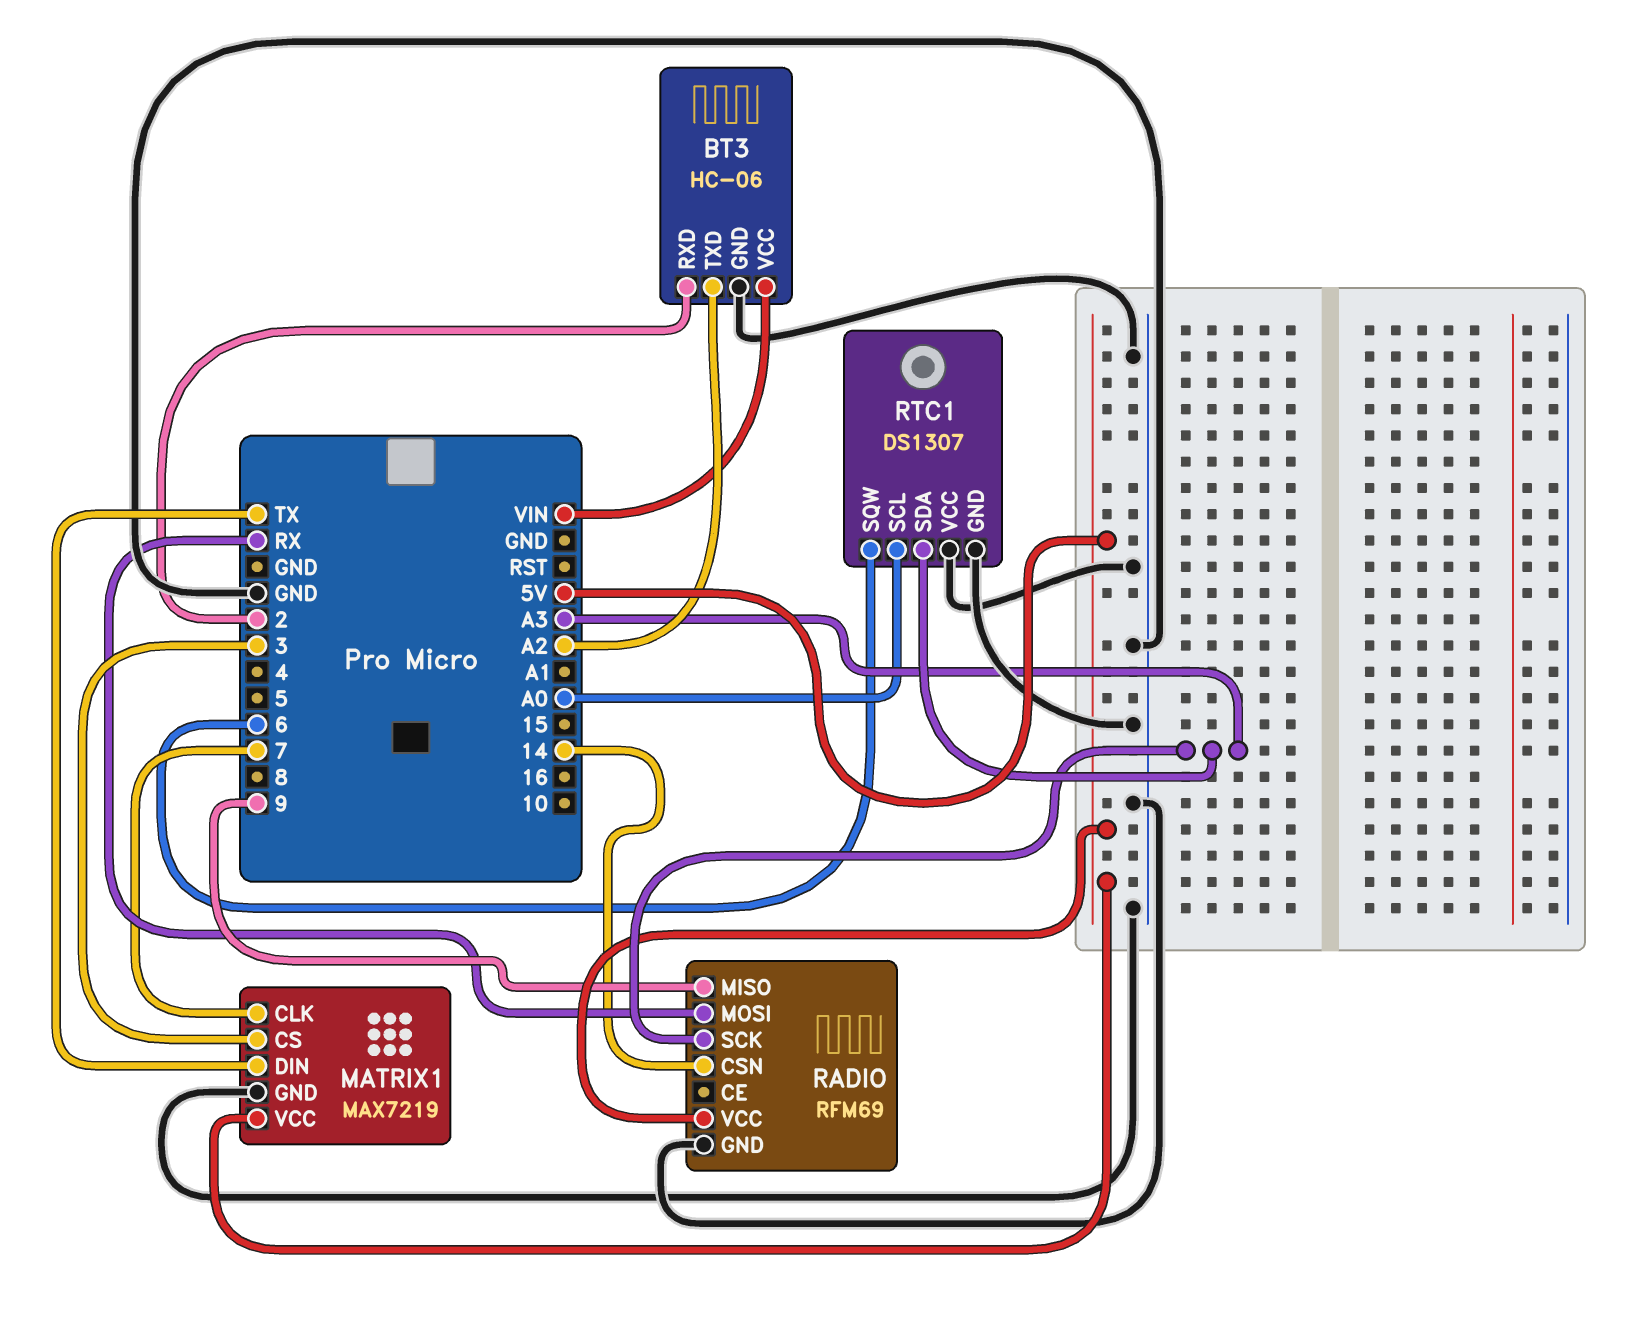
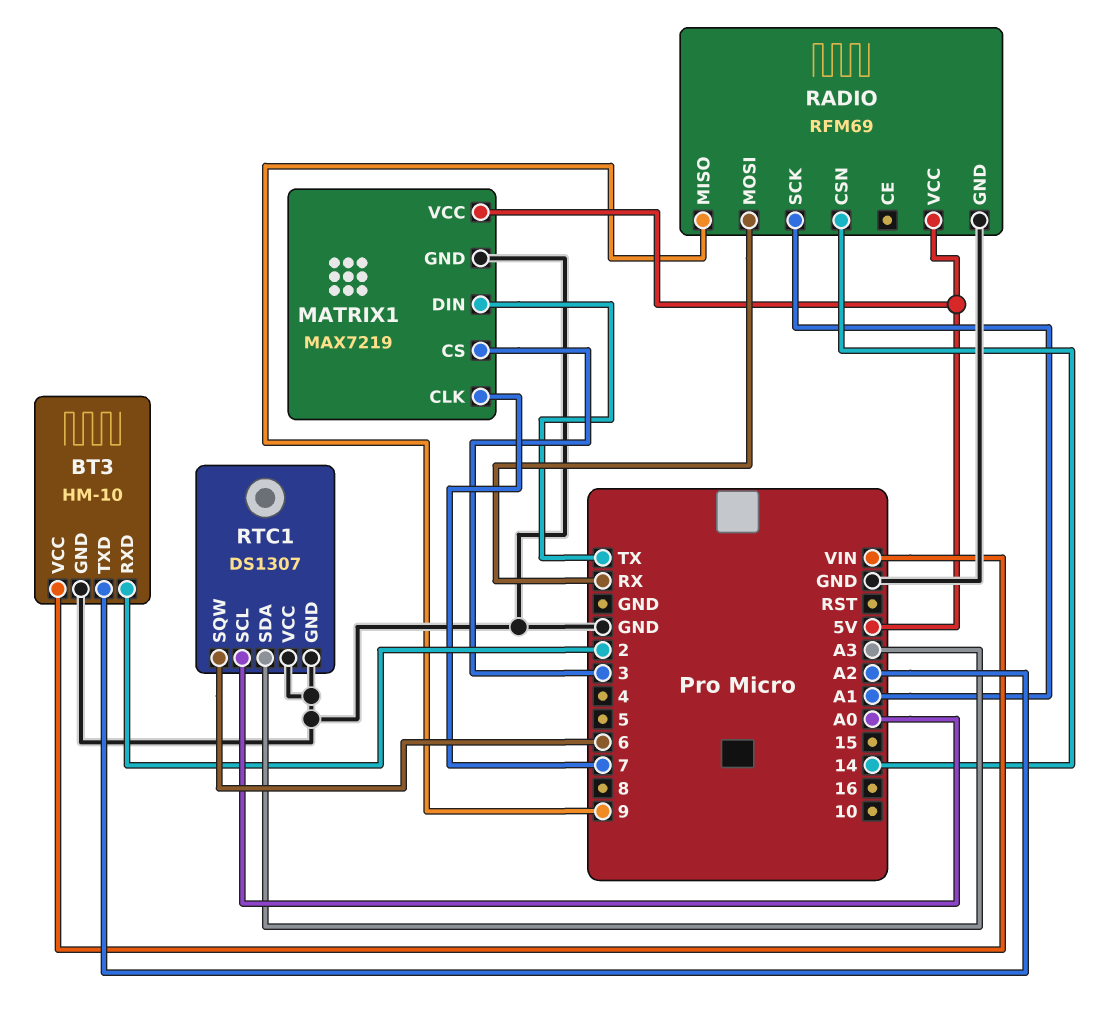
BT3: HC-06 -> HM-10
RADIO pin SCK: A3 -> A1

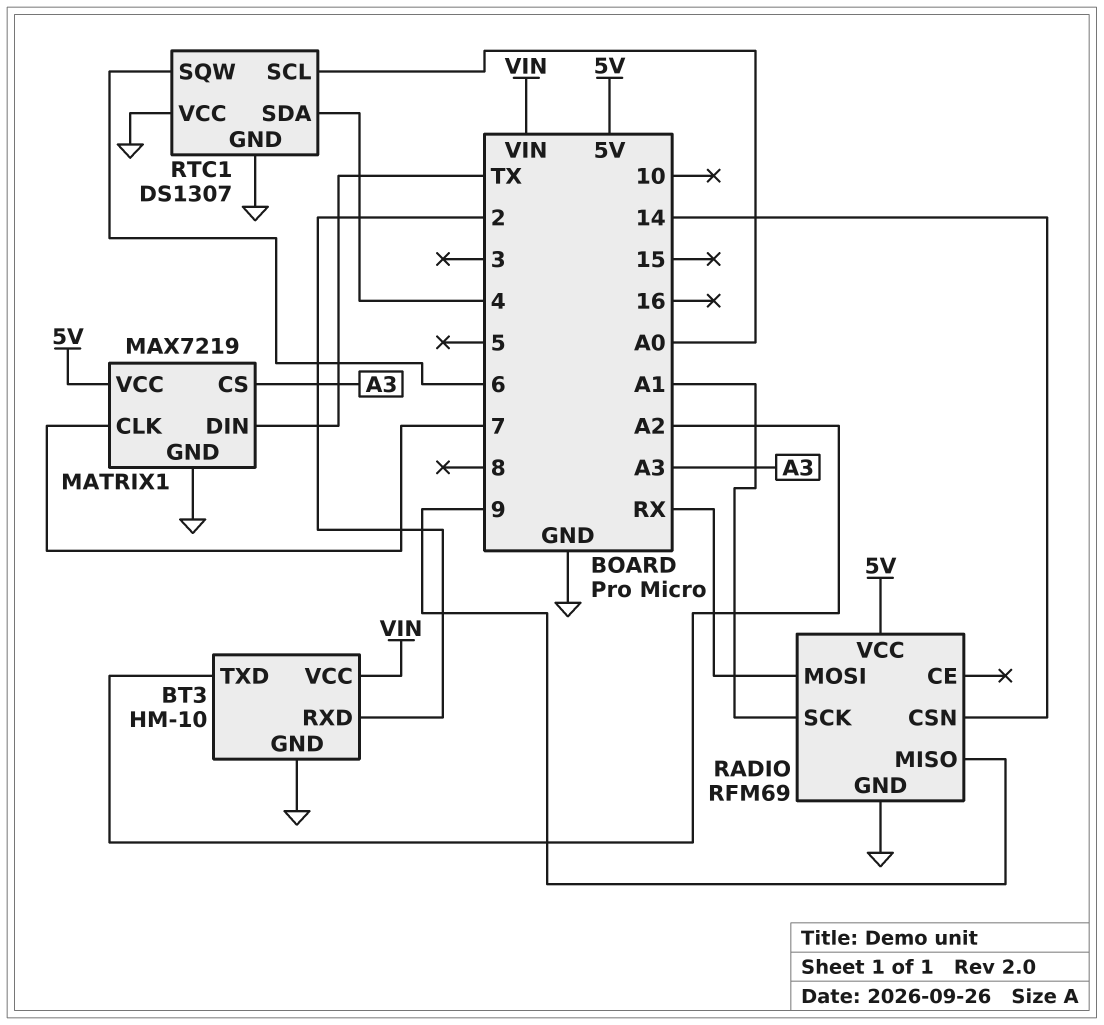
MATRIX1 pin CS: 3 -> A3
RTC1 pin SDA: A3 -> 4

